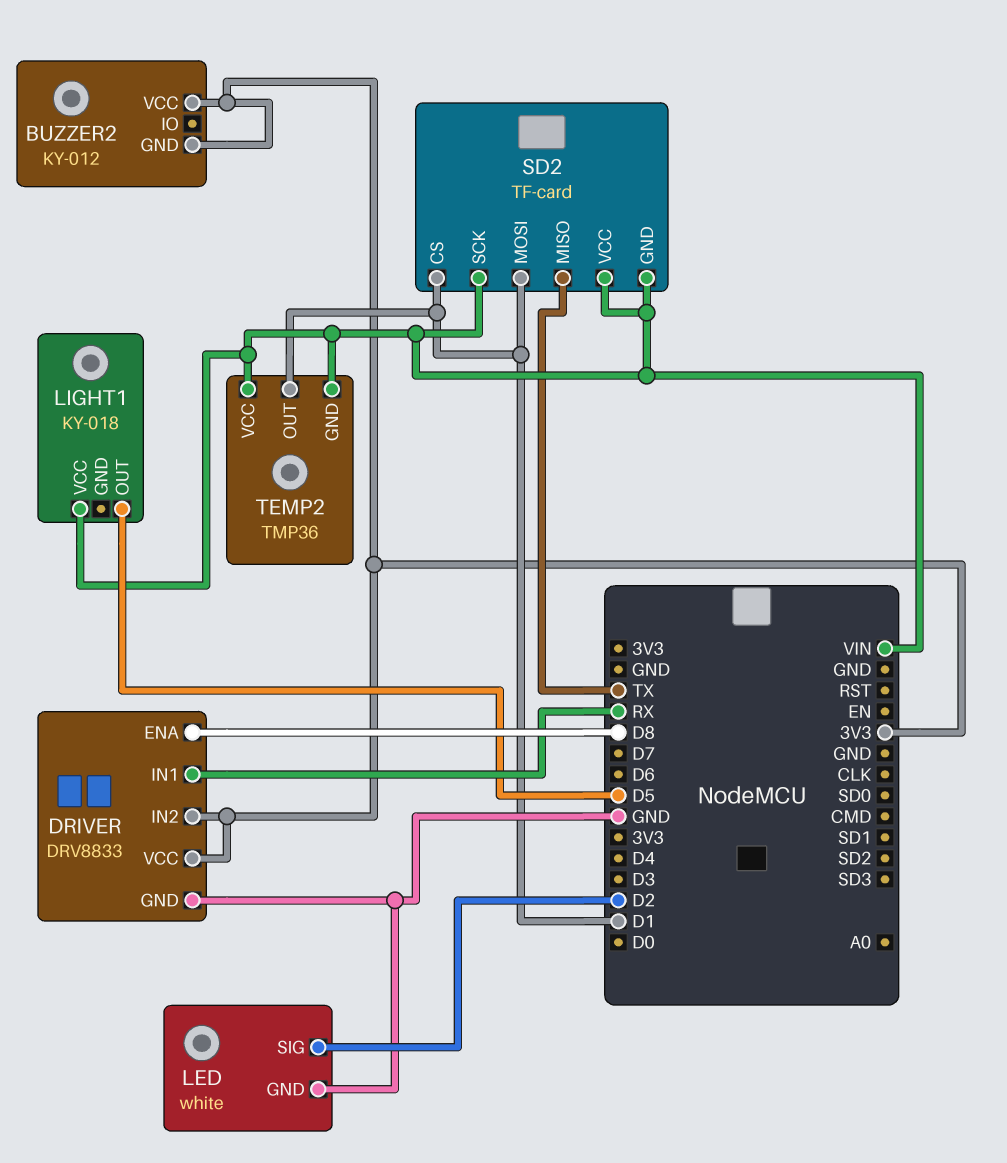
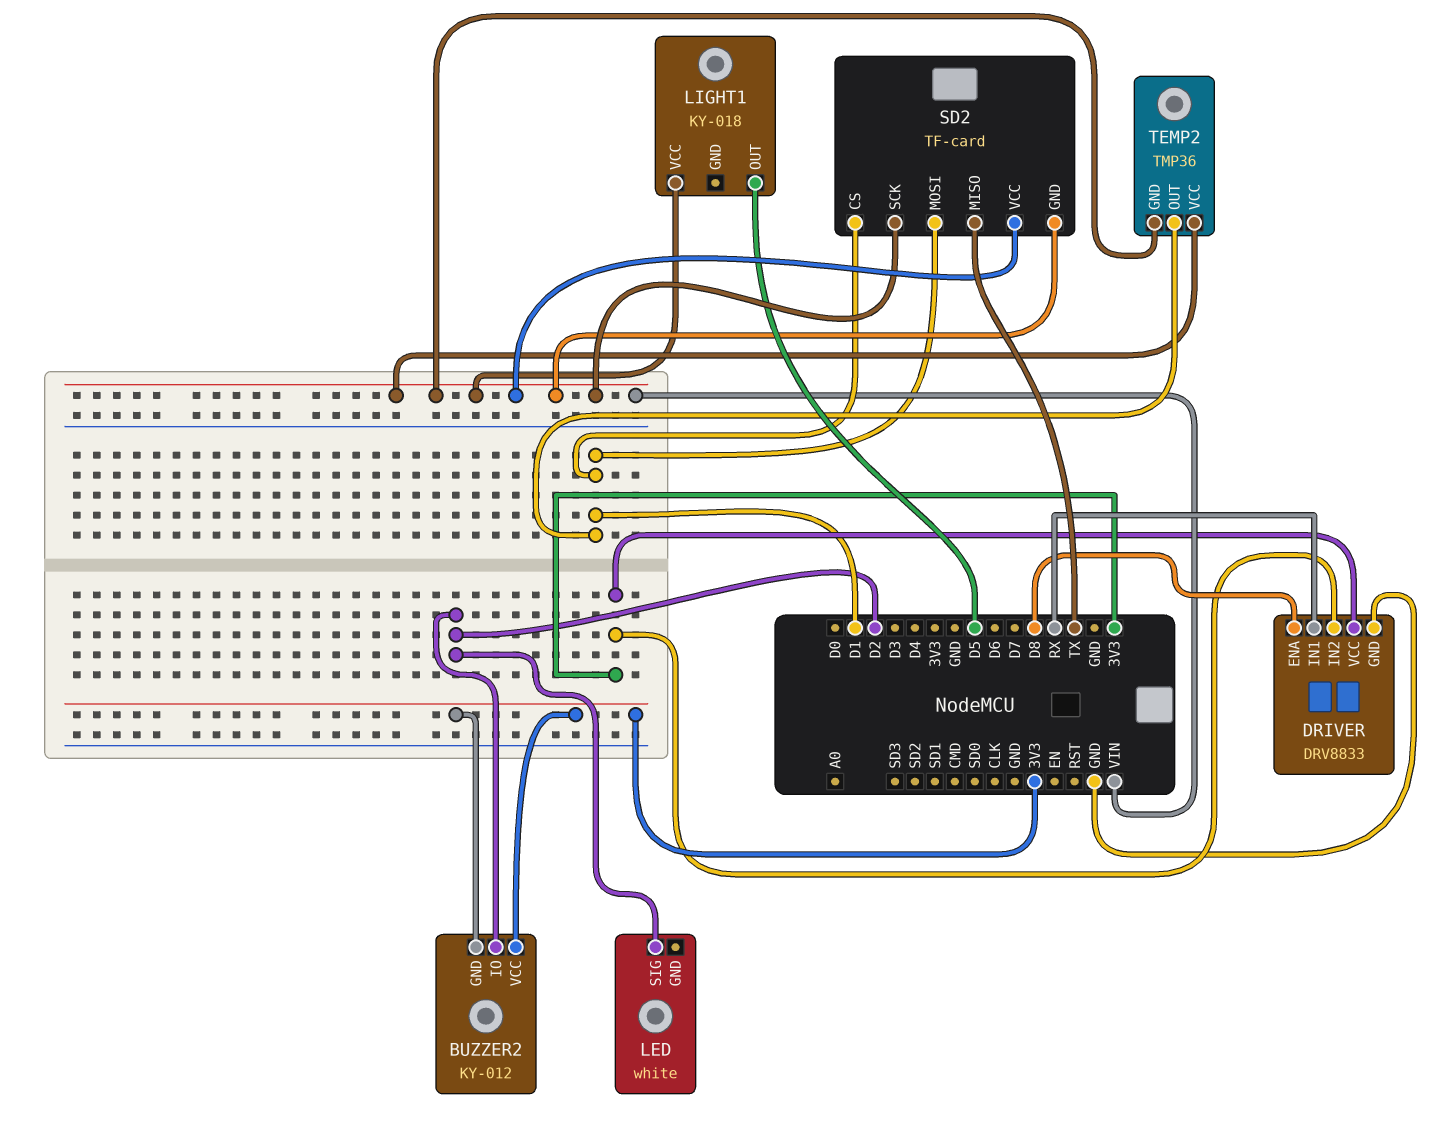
BUZZER2 pin IO: none -> D2
LED pin GND: GND -> none

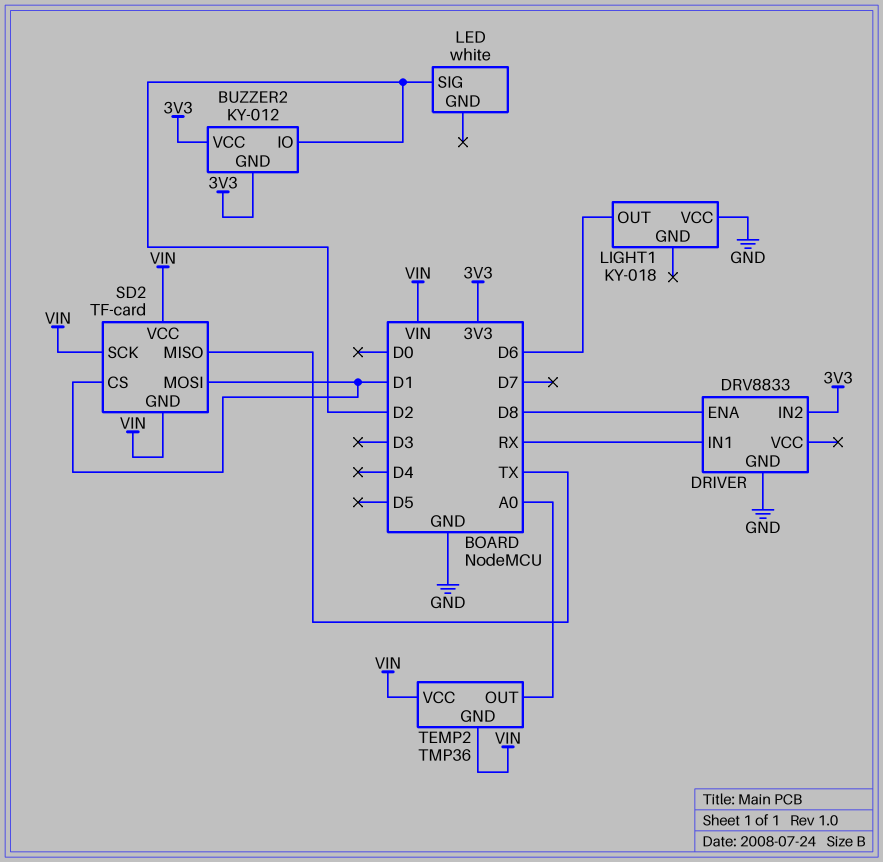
DRIVER pin VCC: 3V3 -> none
LIGHT1 pin OUT: D5 -> D6
LIGHT1 pin VCC: VIN -> GND
TEMP2 pin OUT: D1 -> A0

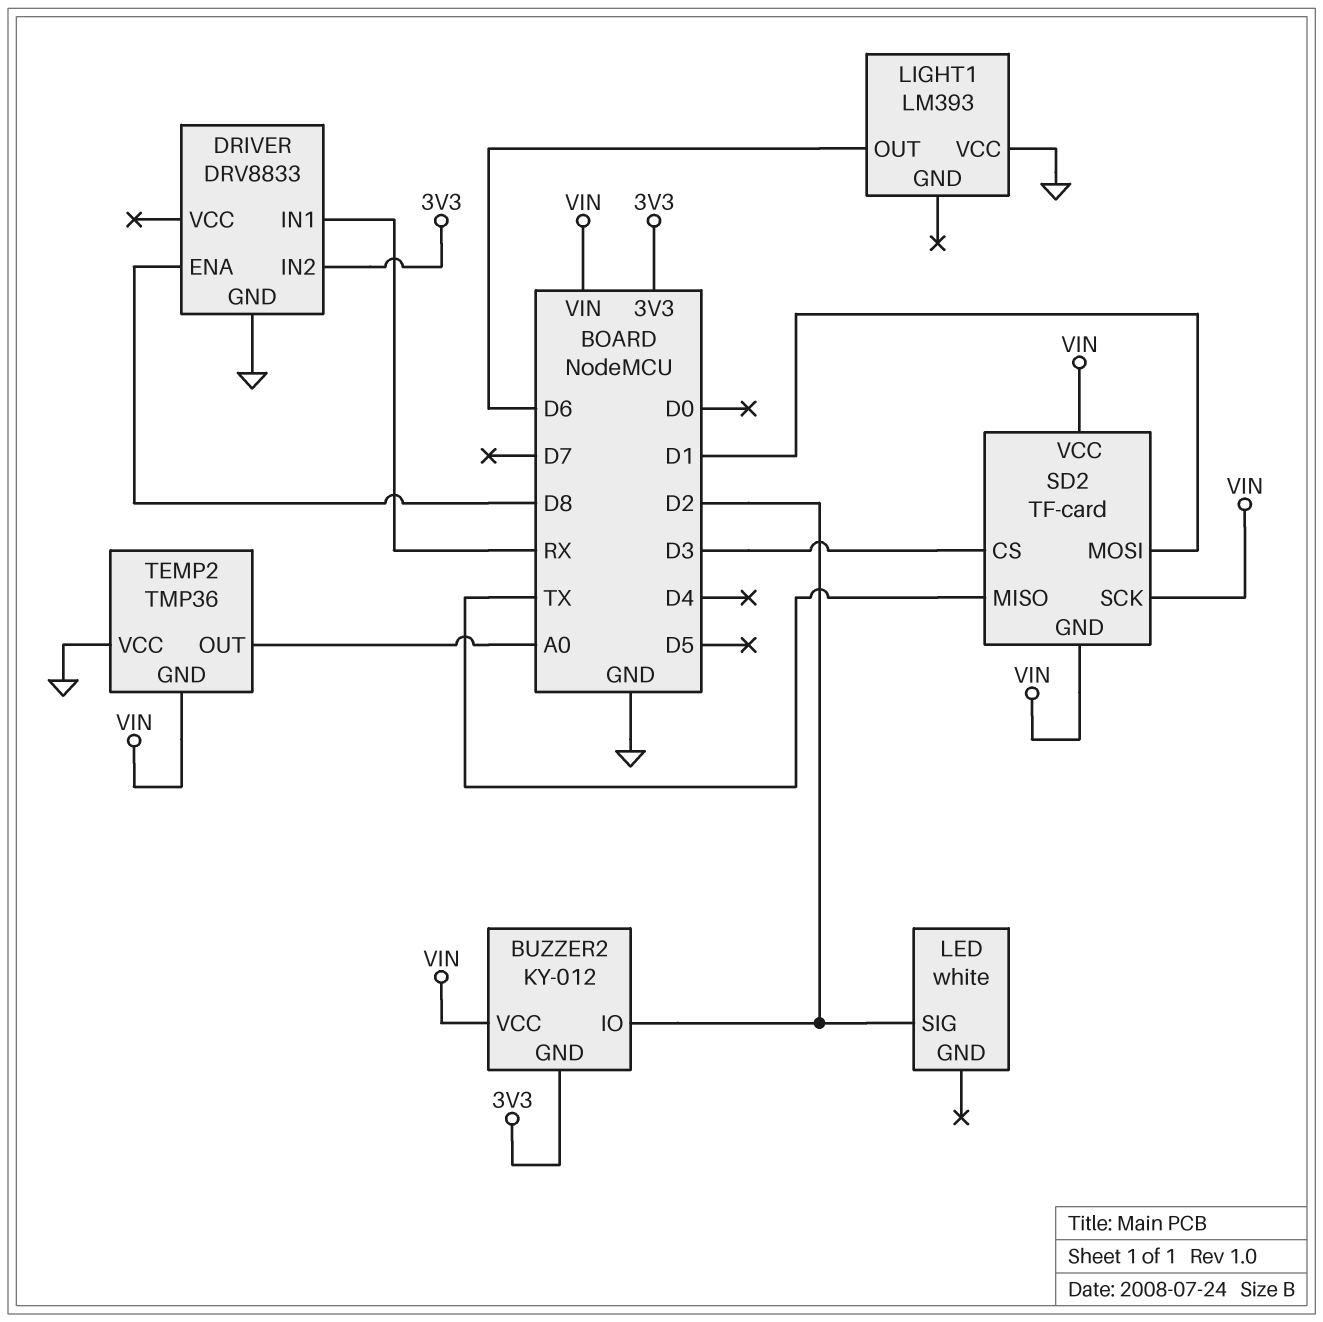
BUZZER2 pin VCC: 3V3 -> VIN
LIGHT1: KY-018 -> LM393
SD2 pin CS: D1 -> D3
TEMP2 pin VCC: VIN -> GND

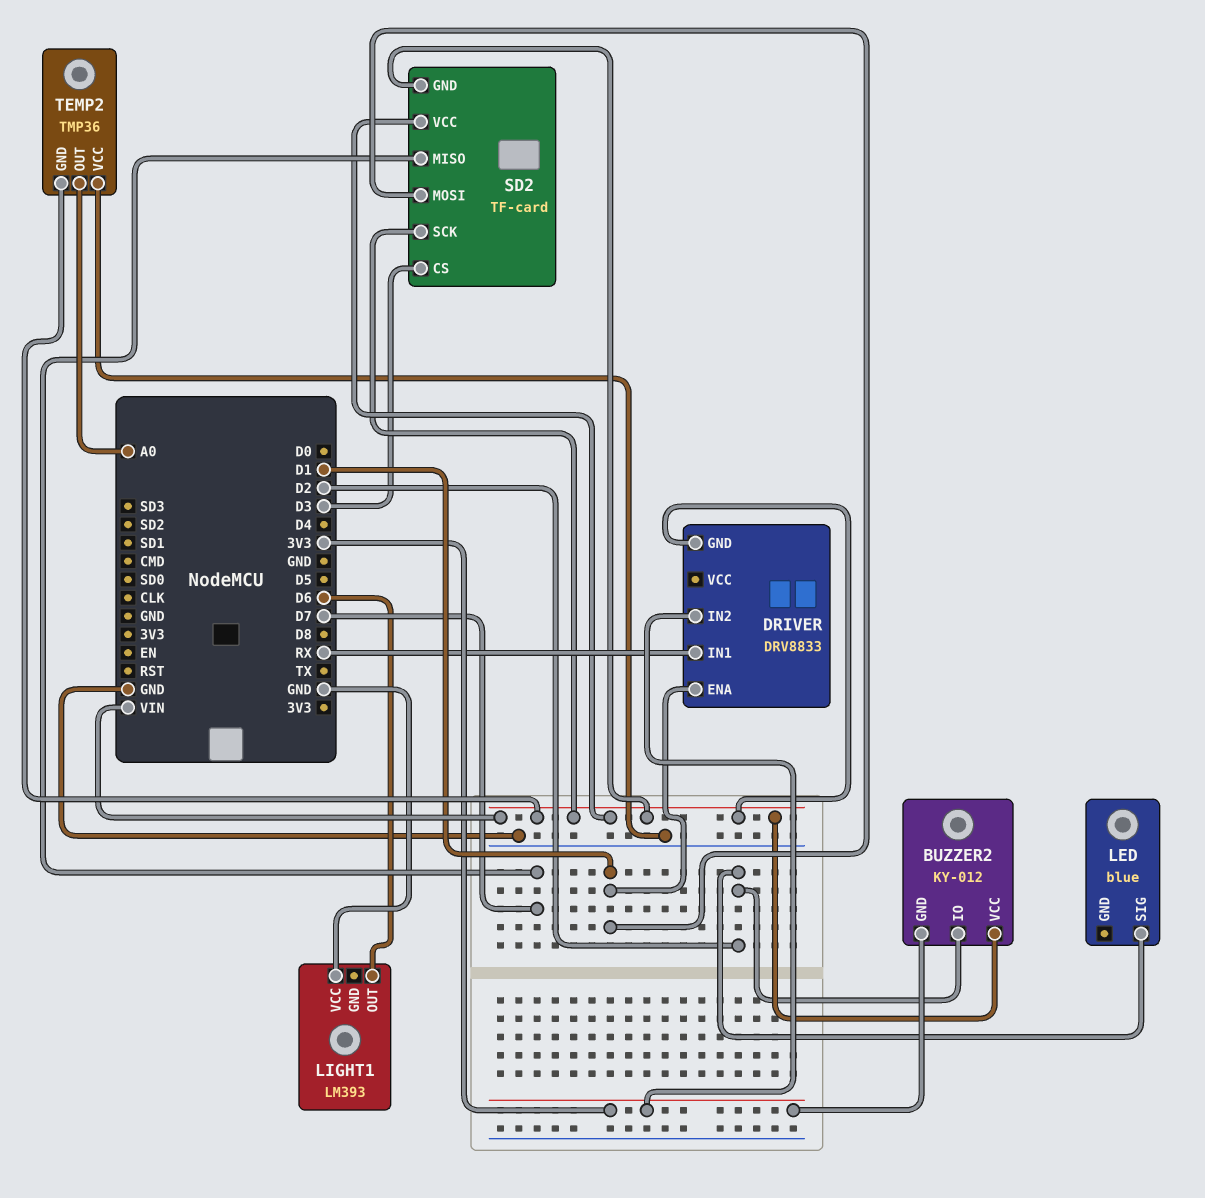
DRIVER pin ENA: D8 -> D1
DRIVER pin GND: GND -> VIN
LED: white -> blue
SD2 pin MISO: TX -> D7

